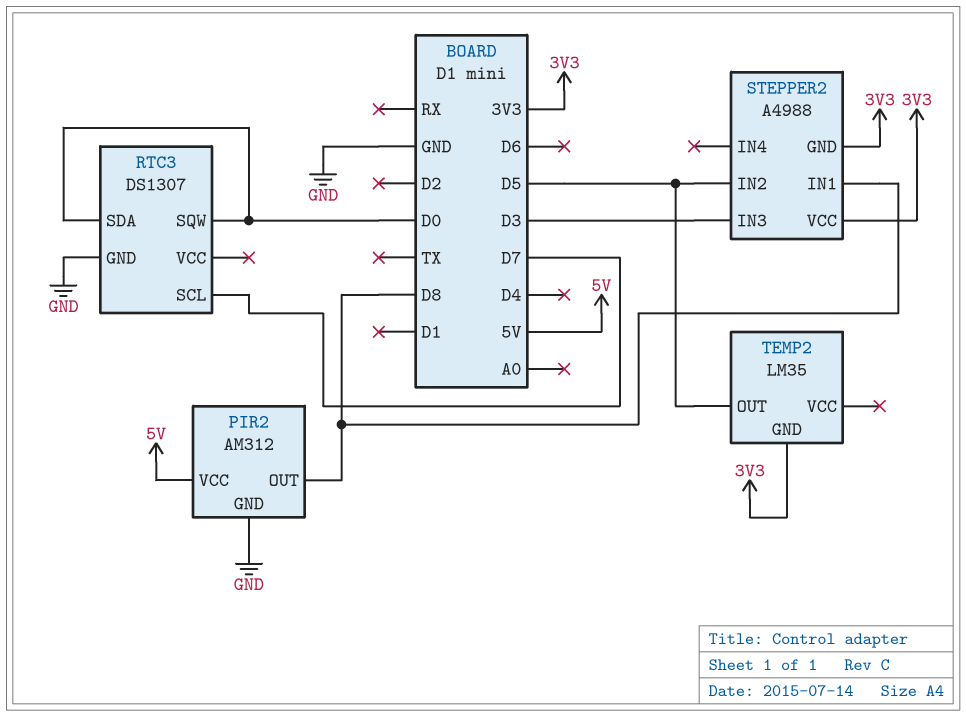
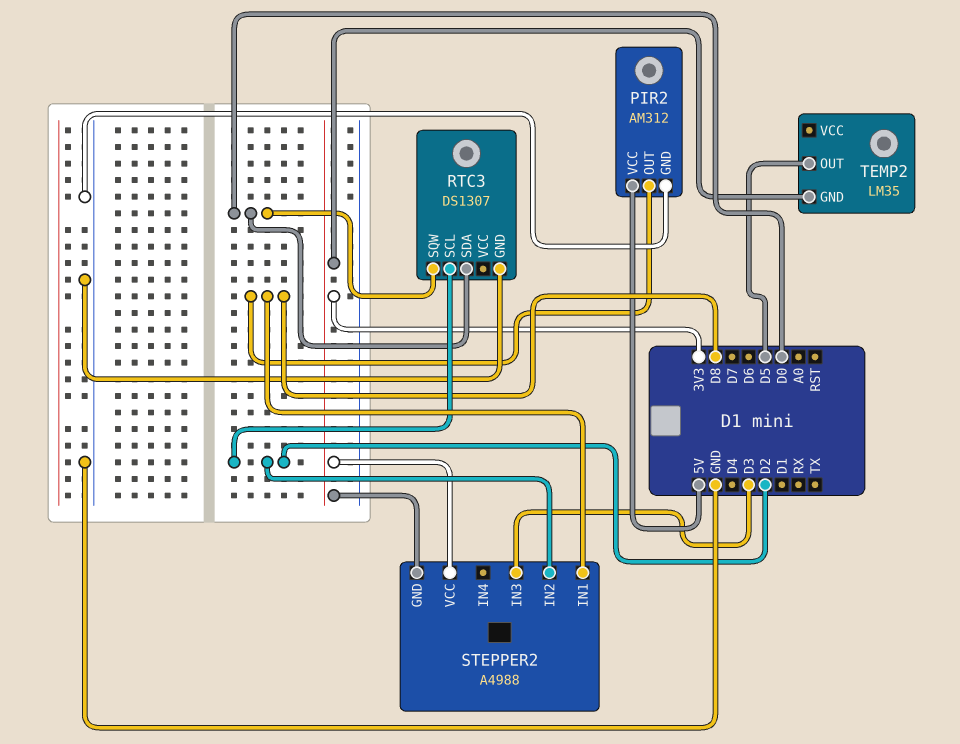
RTC3 pin SCL: D7 -> D2
STEPPER2 pin IN2: D5 -> D2

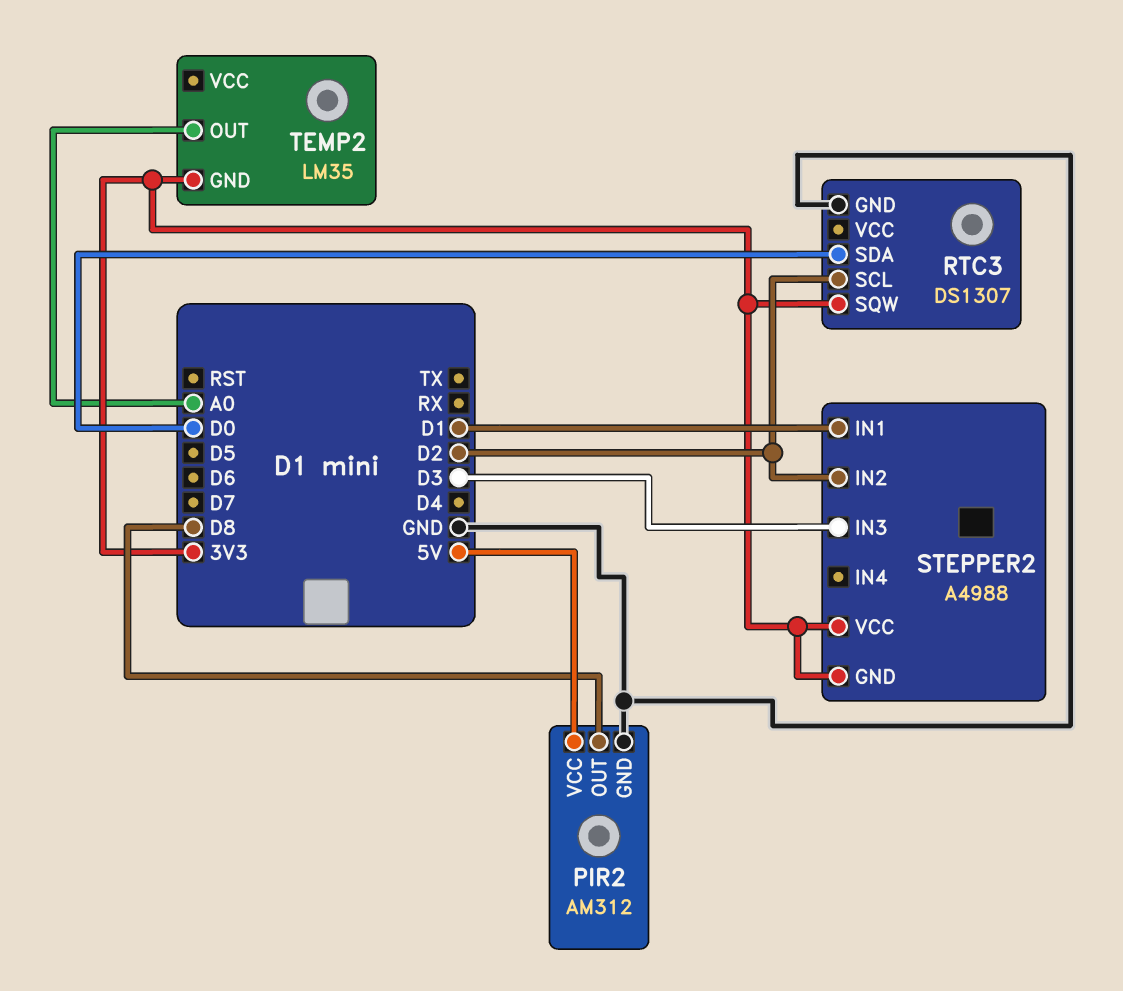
RTC3 pin SQW: D0 -> 3V3
STEPPER2 pin IN1: D8 -> D1
TEMP2 pin OUT: D5 -> A0

